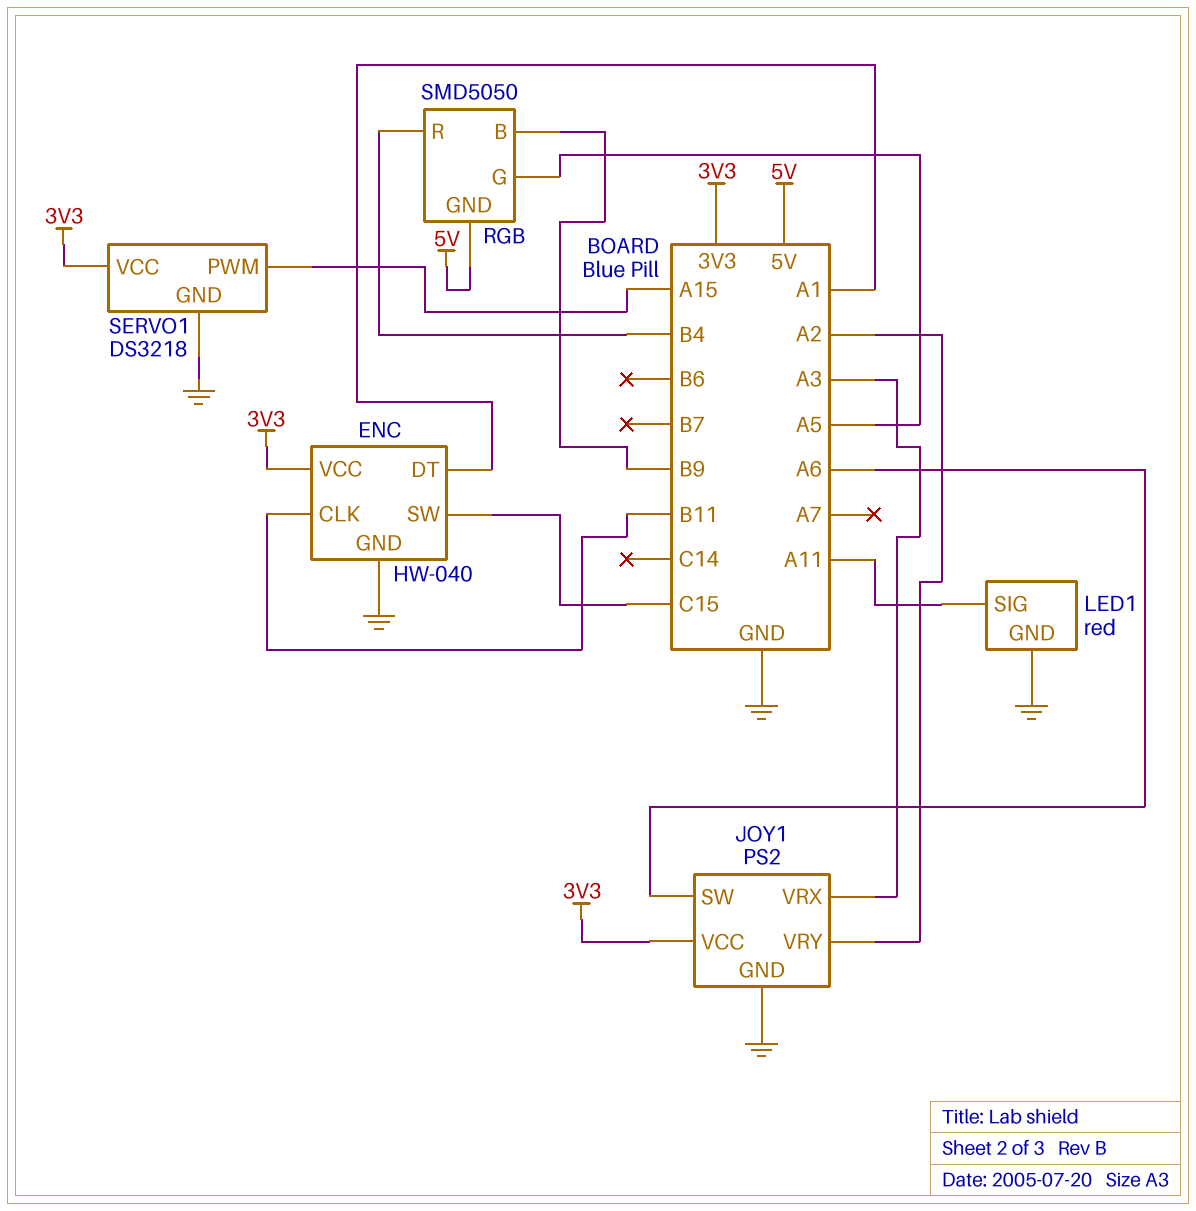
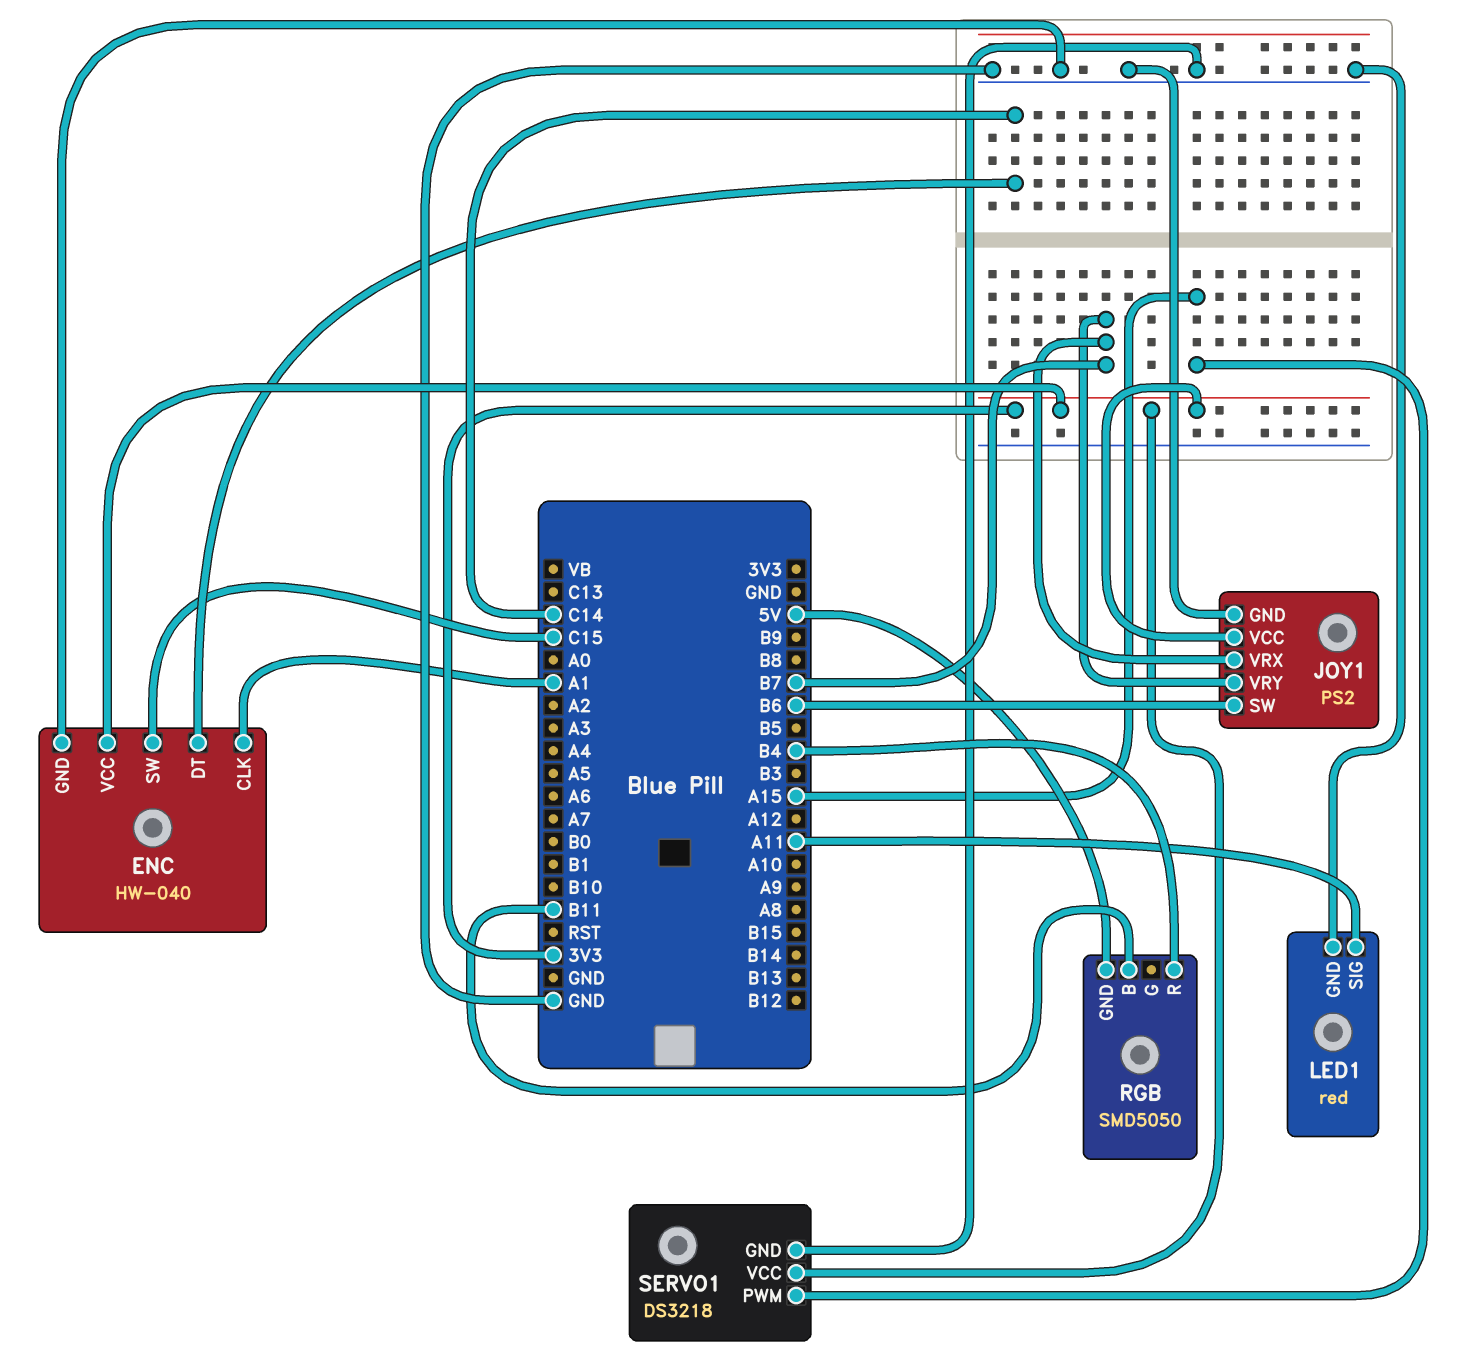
ENC pin CLK: B11 -> A1
ENC pin DT: A1 -> C14
JOY1 pin SW: A6 -> B6
JOY1 pin VRX: A3 -> B7
JOY1 pin VRY: A2 -> B7
RGB pin B: B9 -> B11
RGB pin G: A5 -> none

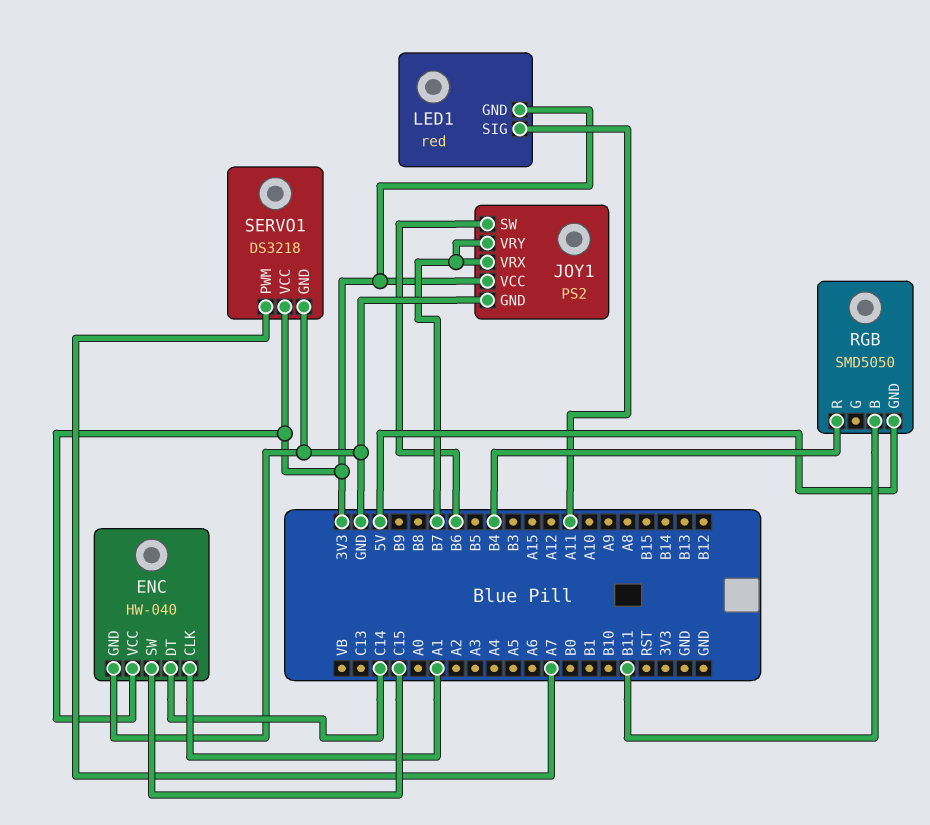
LED1 pin GND: GND -> 3V3
SERVO1 pin PWM: A15 -> A7

